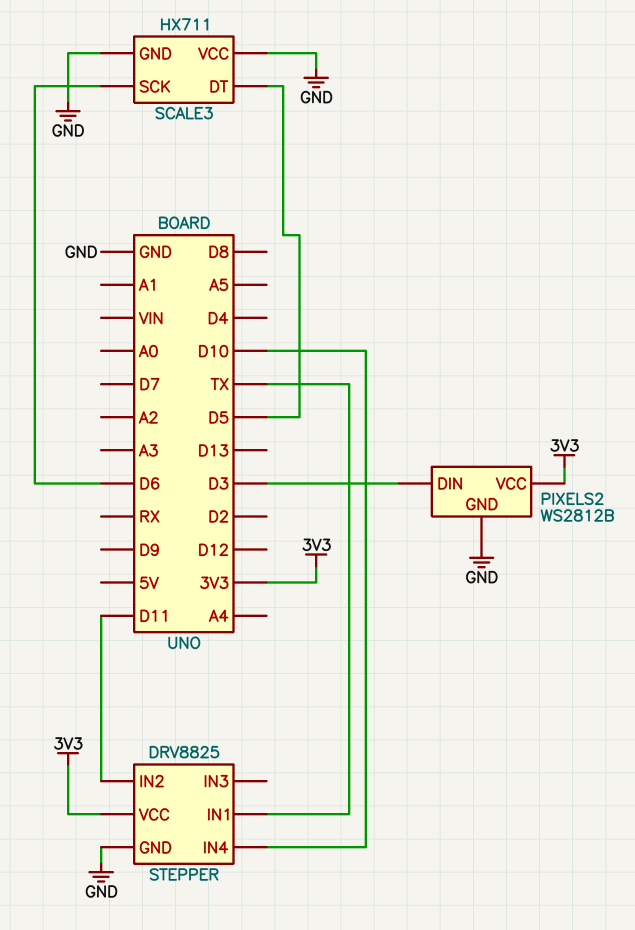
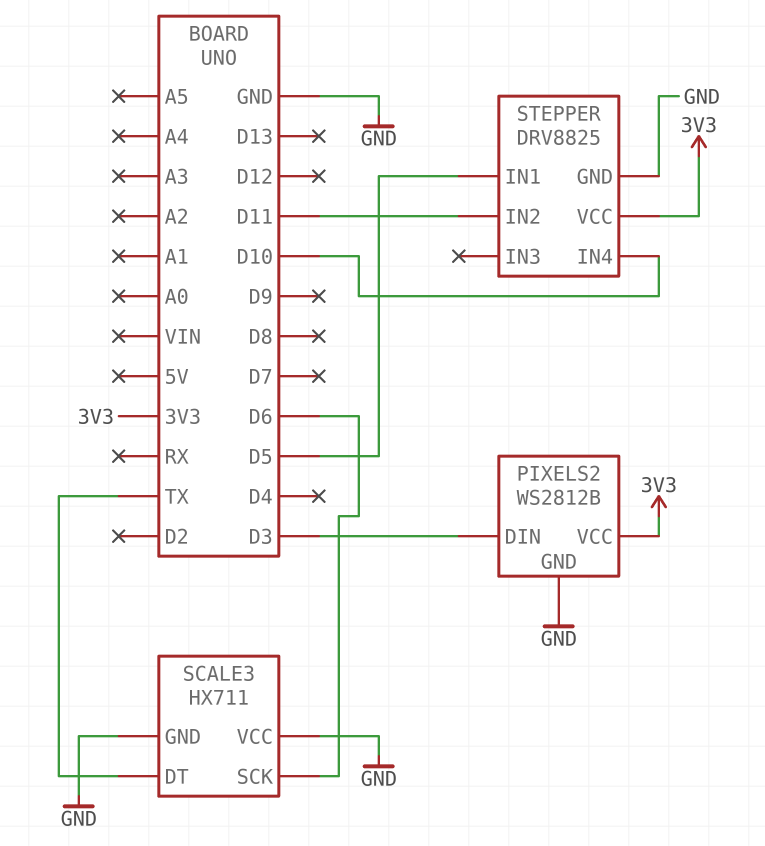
SCALE3 pin DT: D5 -> TX
STEPPER pin IN1: TX -> D5

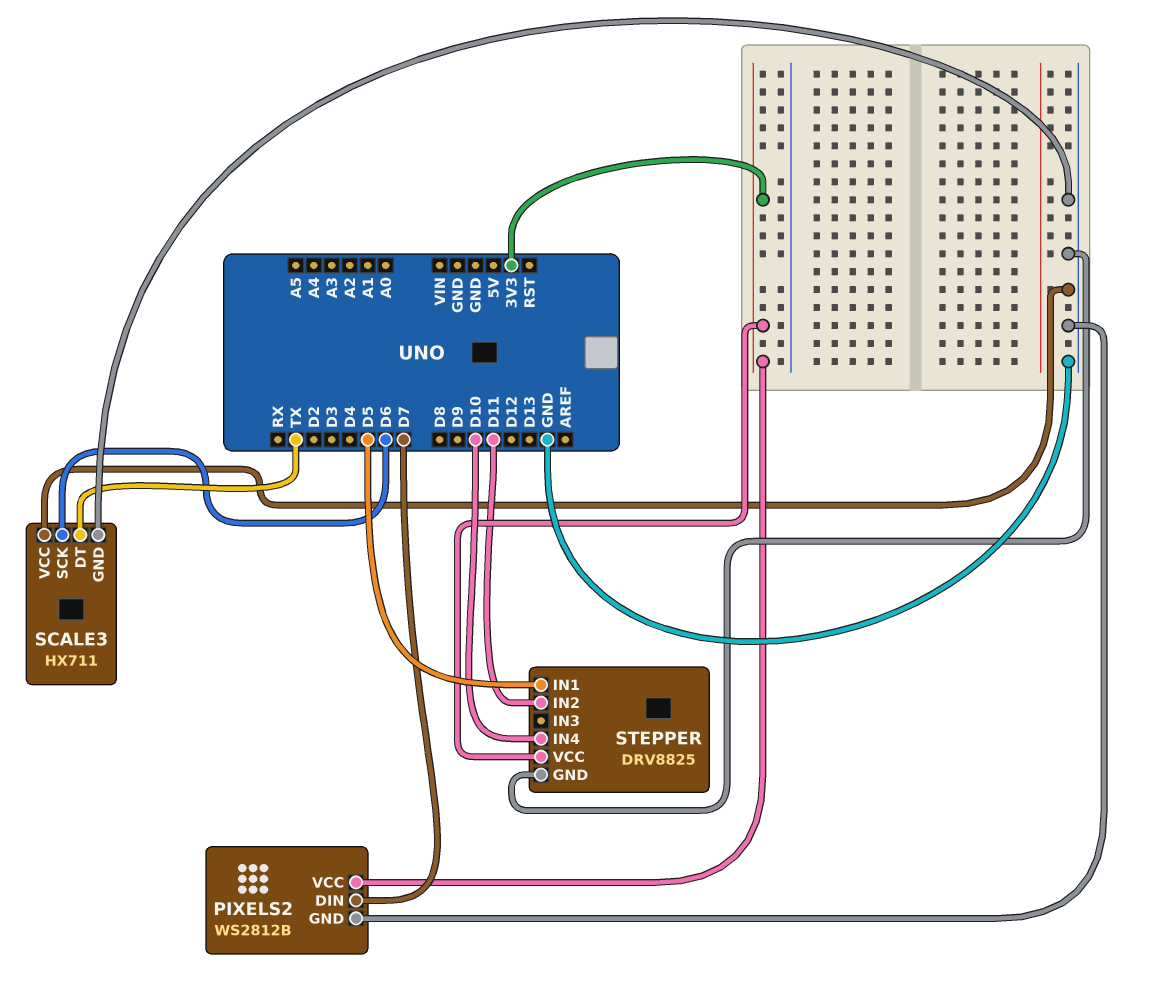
PIXELS2 pin DIN: D3 -> D7

